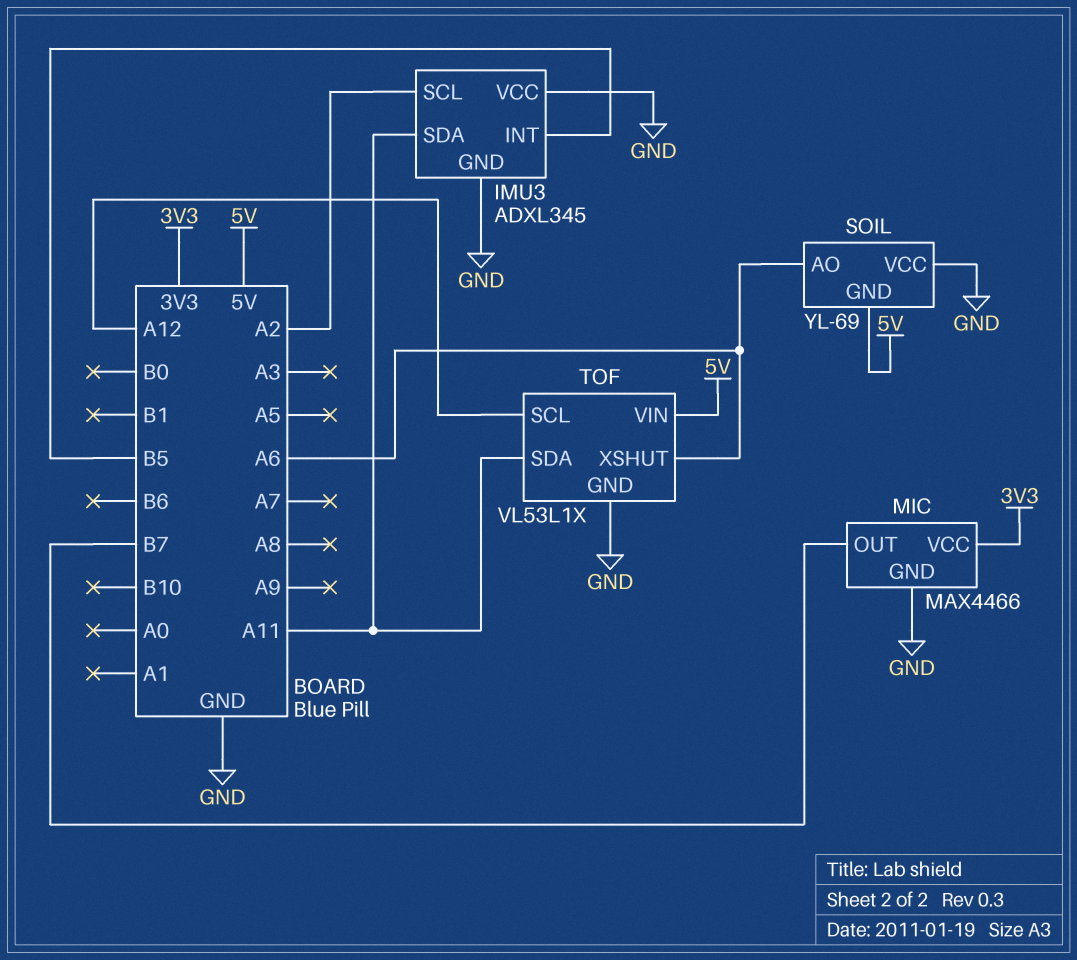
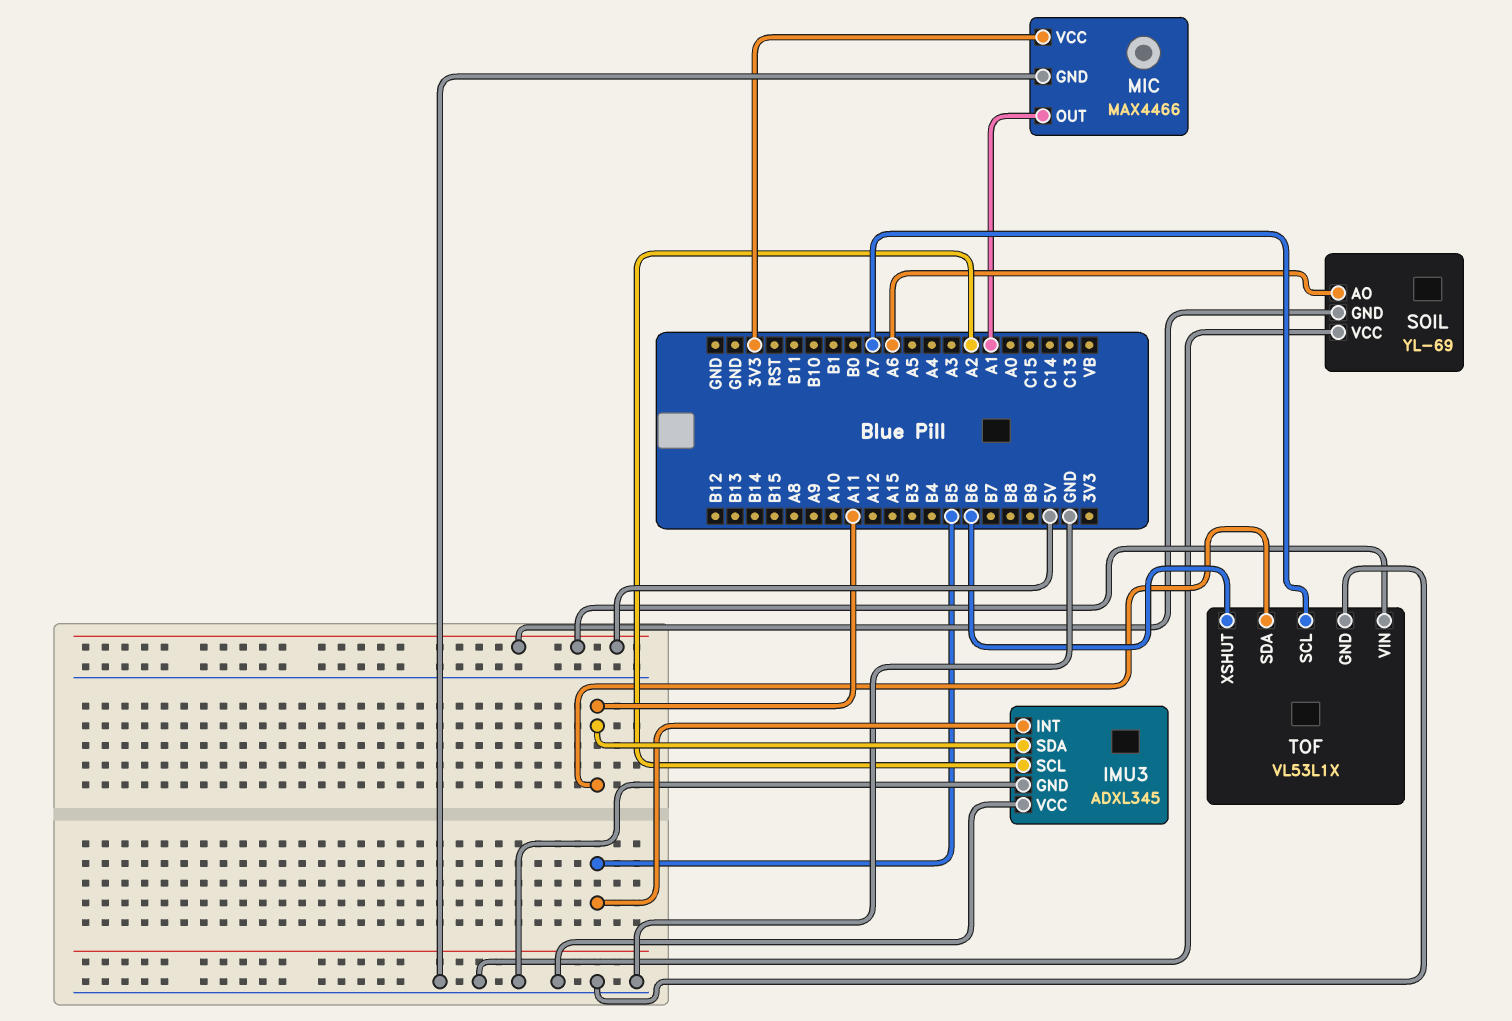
MIC pin OUT: B7 -> A1
TOF pin SCL: A12 -> A7
TOF pin XSHUT: A6 -> B6

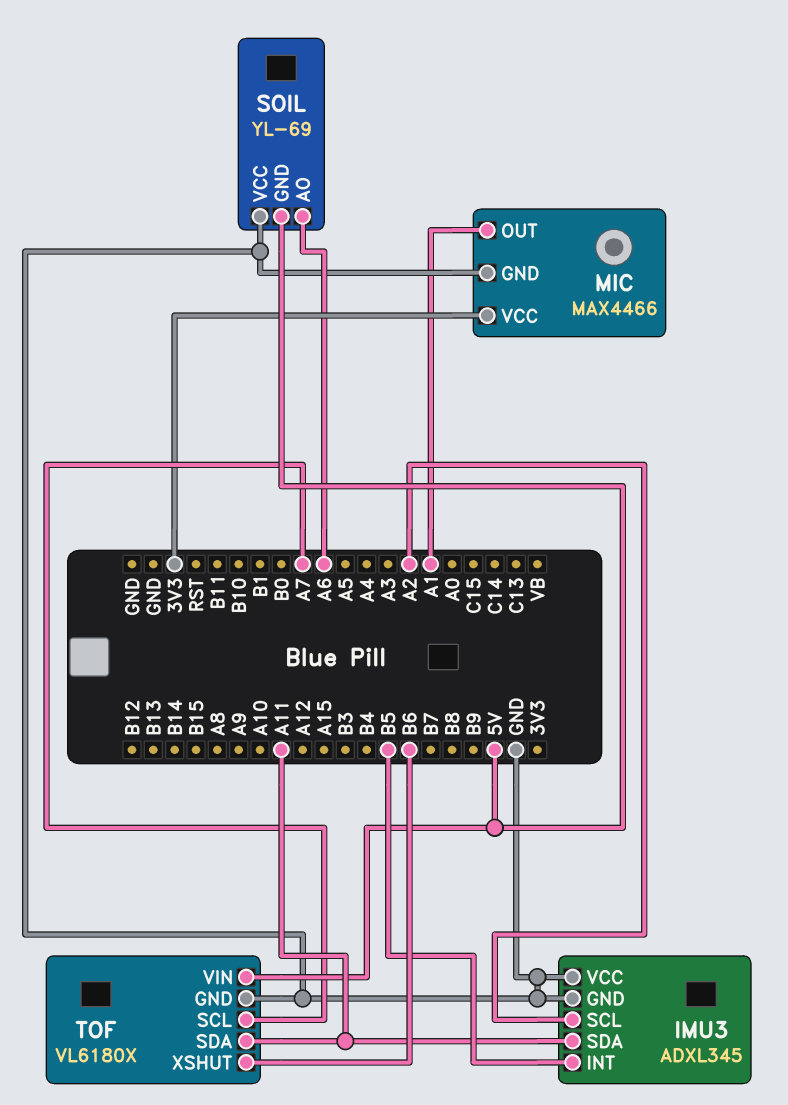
TOF: VL53L1X -> VL6180X

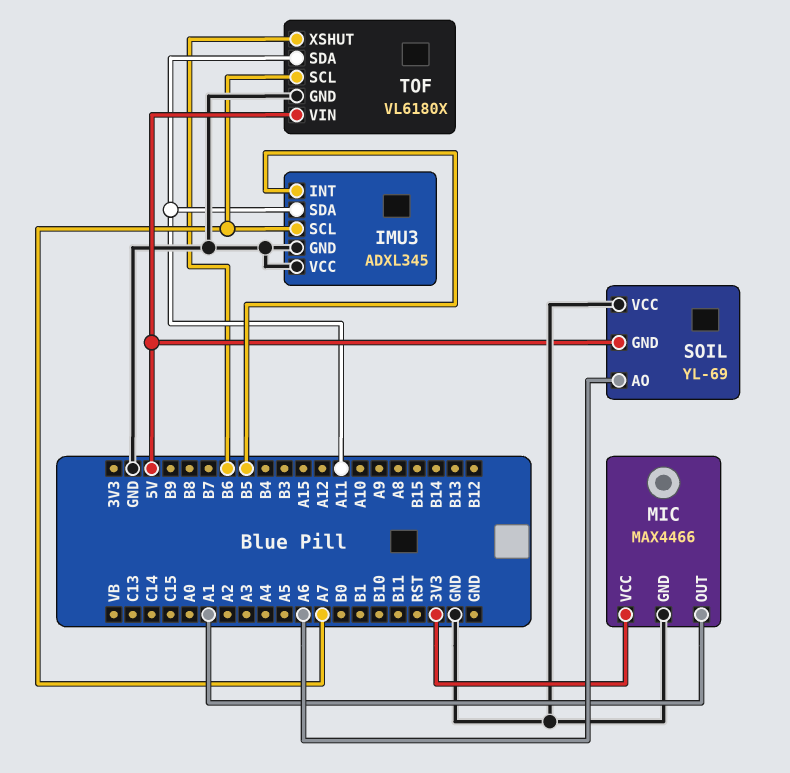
IMU3 pin SCL: A2 -> A7

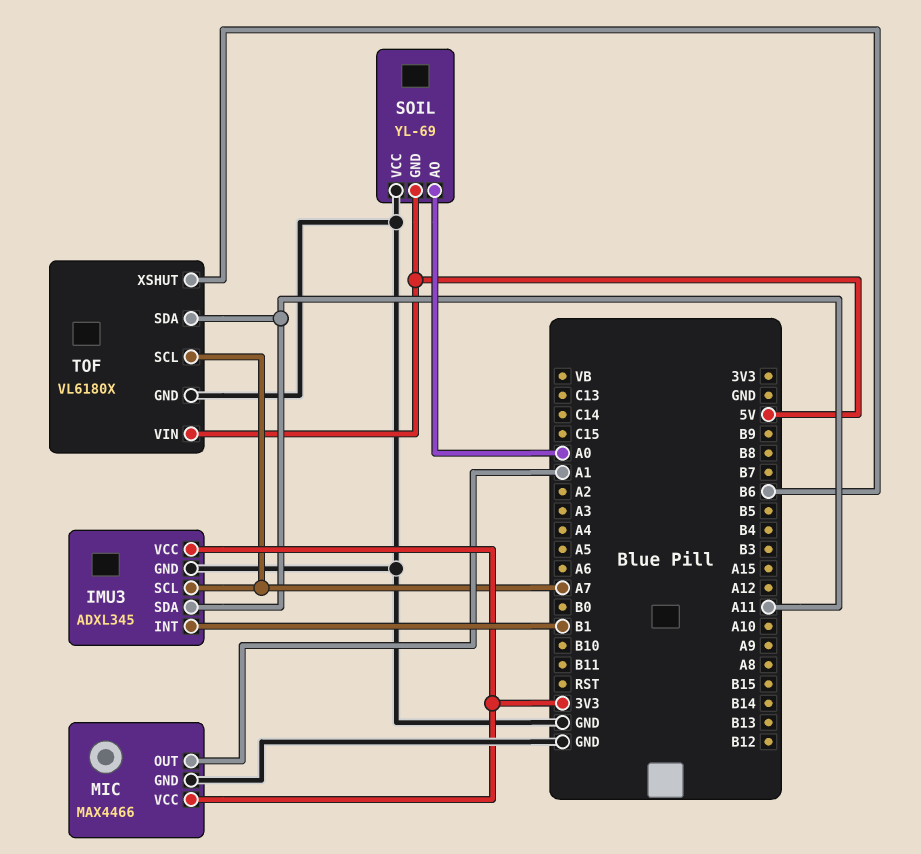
IMU3 pin INT: B5 -> B1
IMU3 pin VCC: GND -> 3V3
SOIL pin AO: A6 -> A0

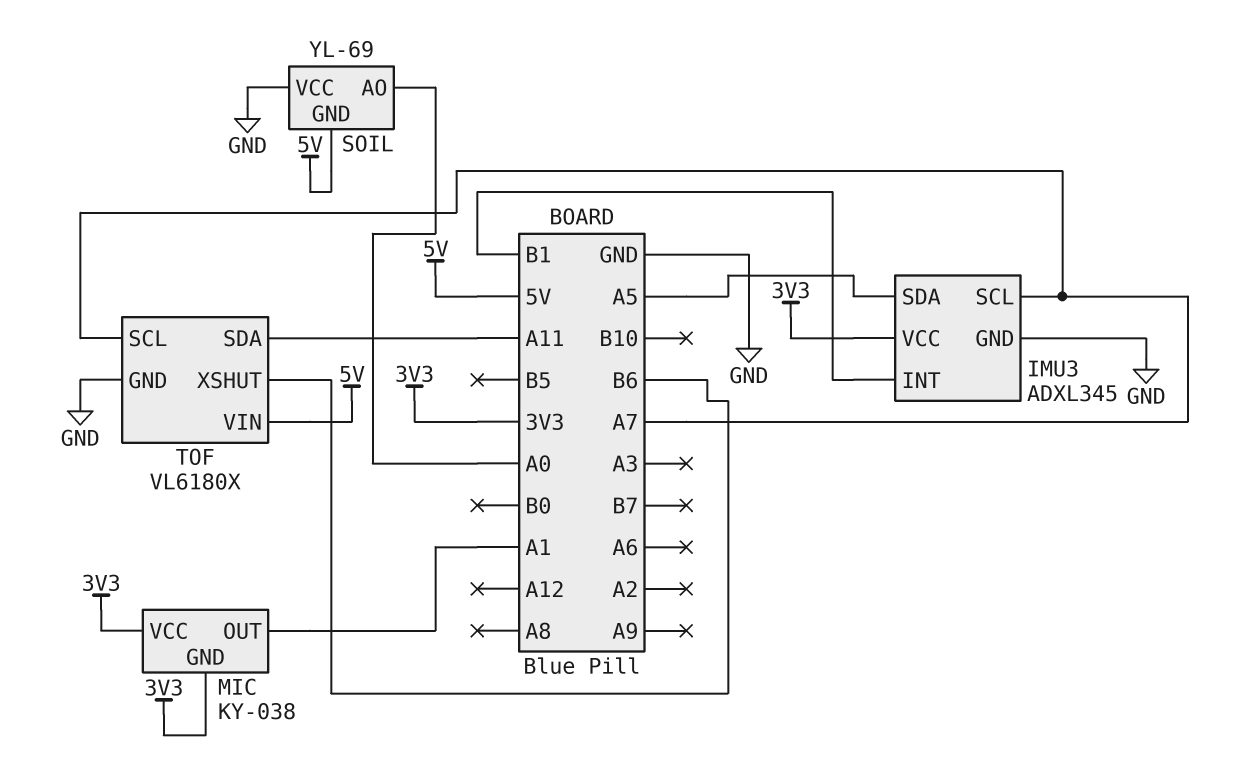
IMU3 pin SDA: A11 -> A5
MIC: MAX4466 -> KY-038
MIC pin GND: GND -> 3V3

